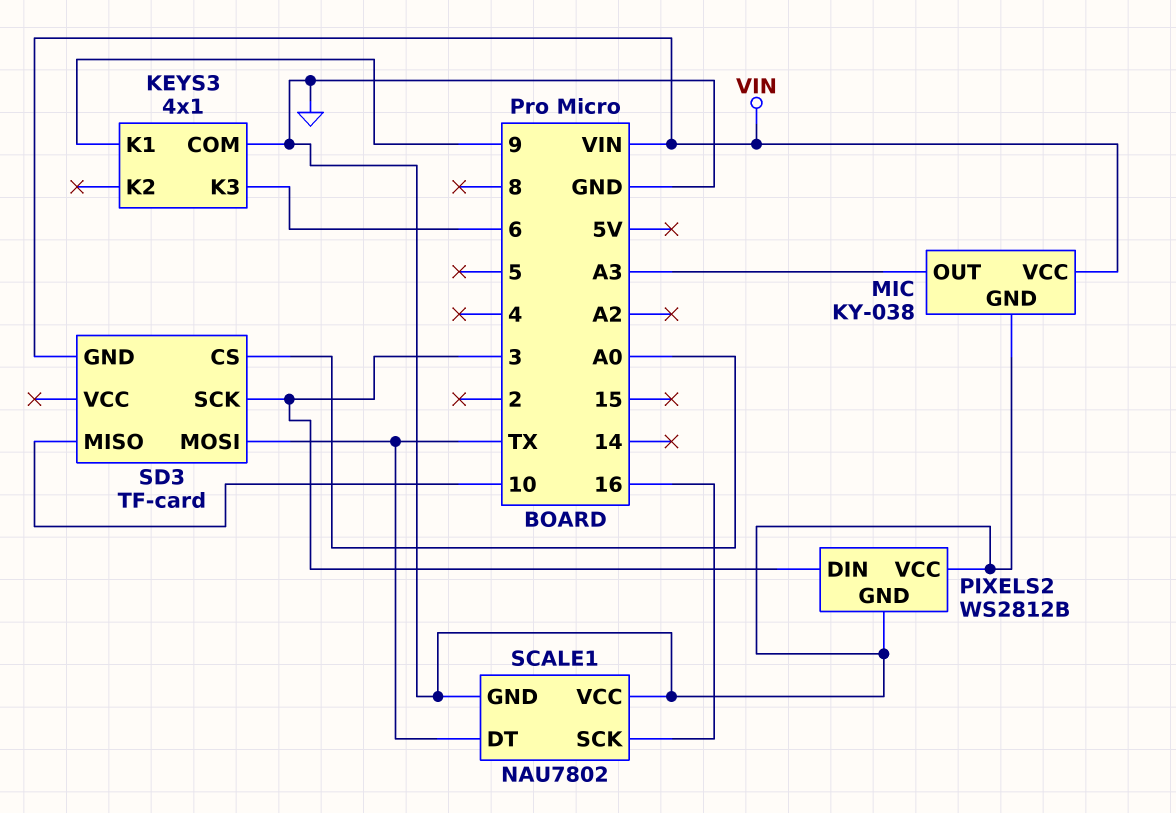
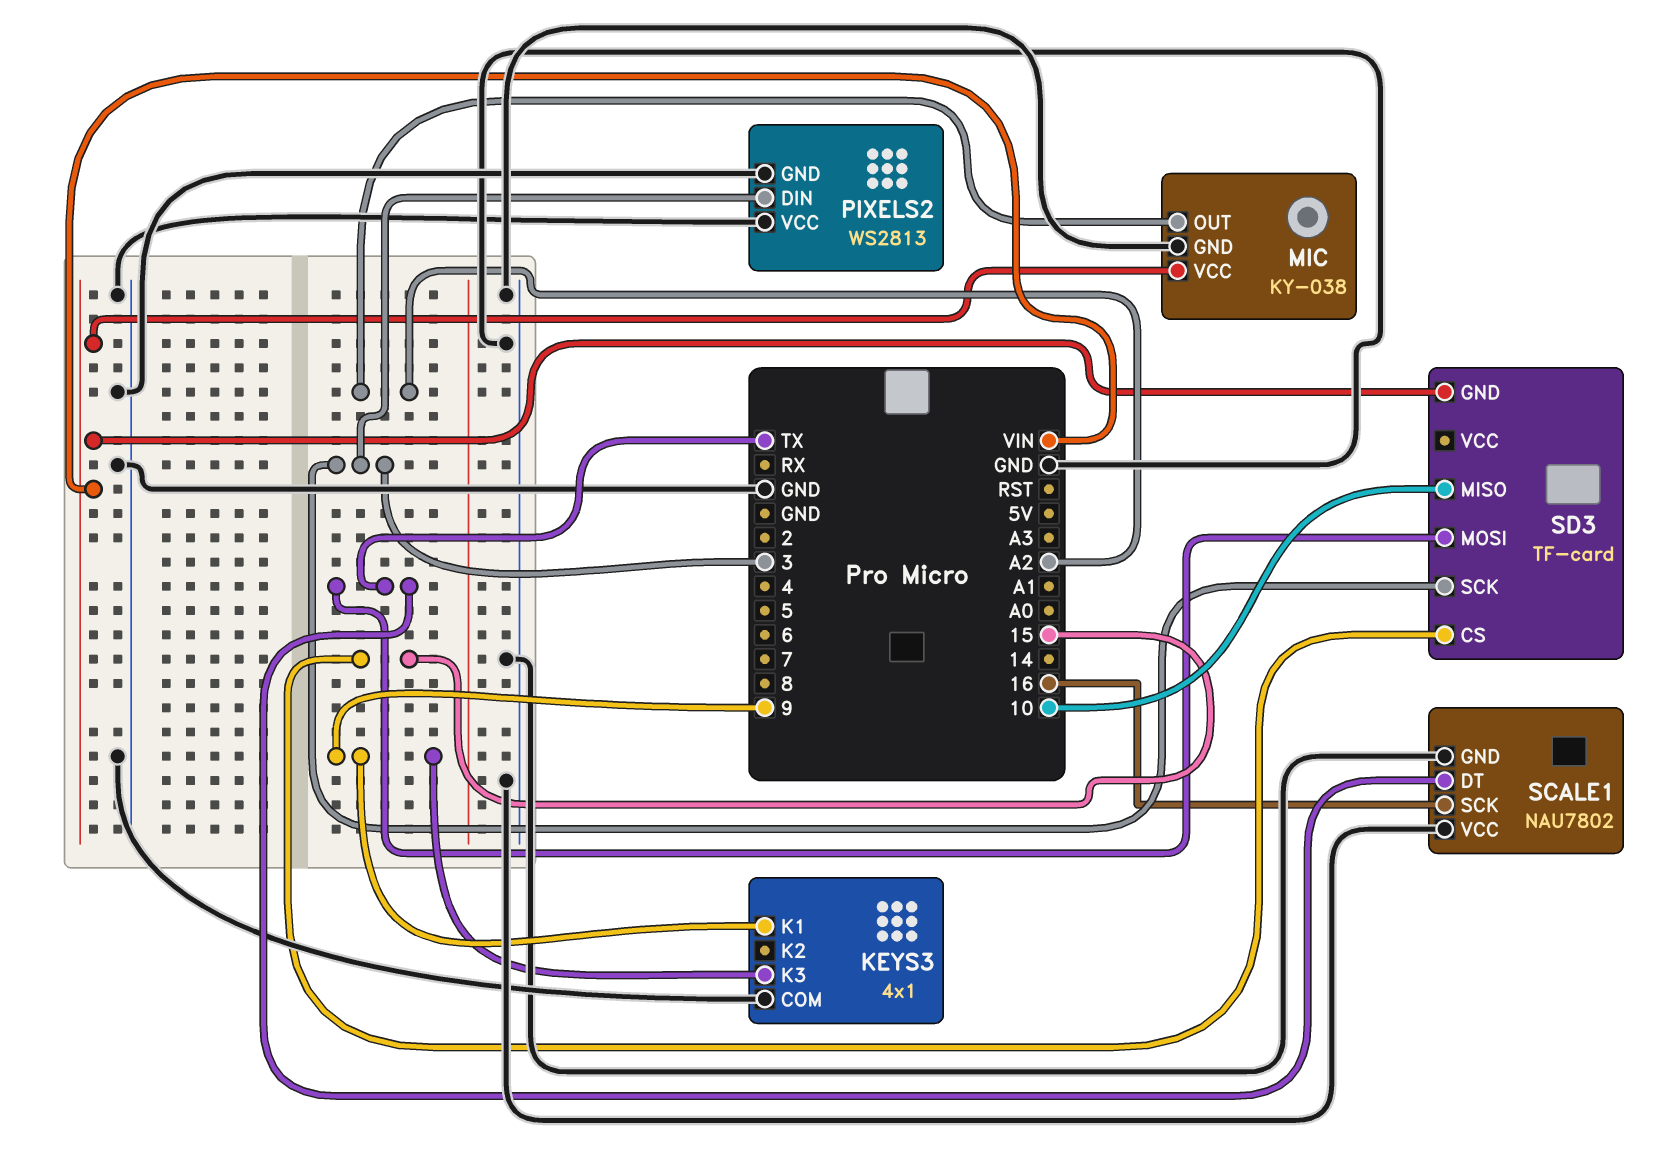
KEYS3 pin K3: 6 -> 9
MIC pin OUT: A3 -> A2
PIXELS2: WS2812B -> WS2813
SD3 pin CS: A0 -> 15

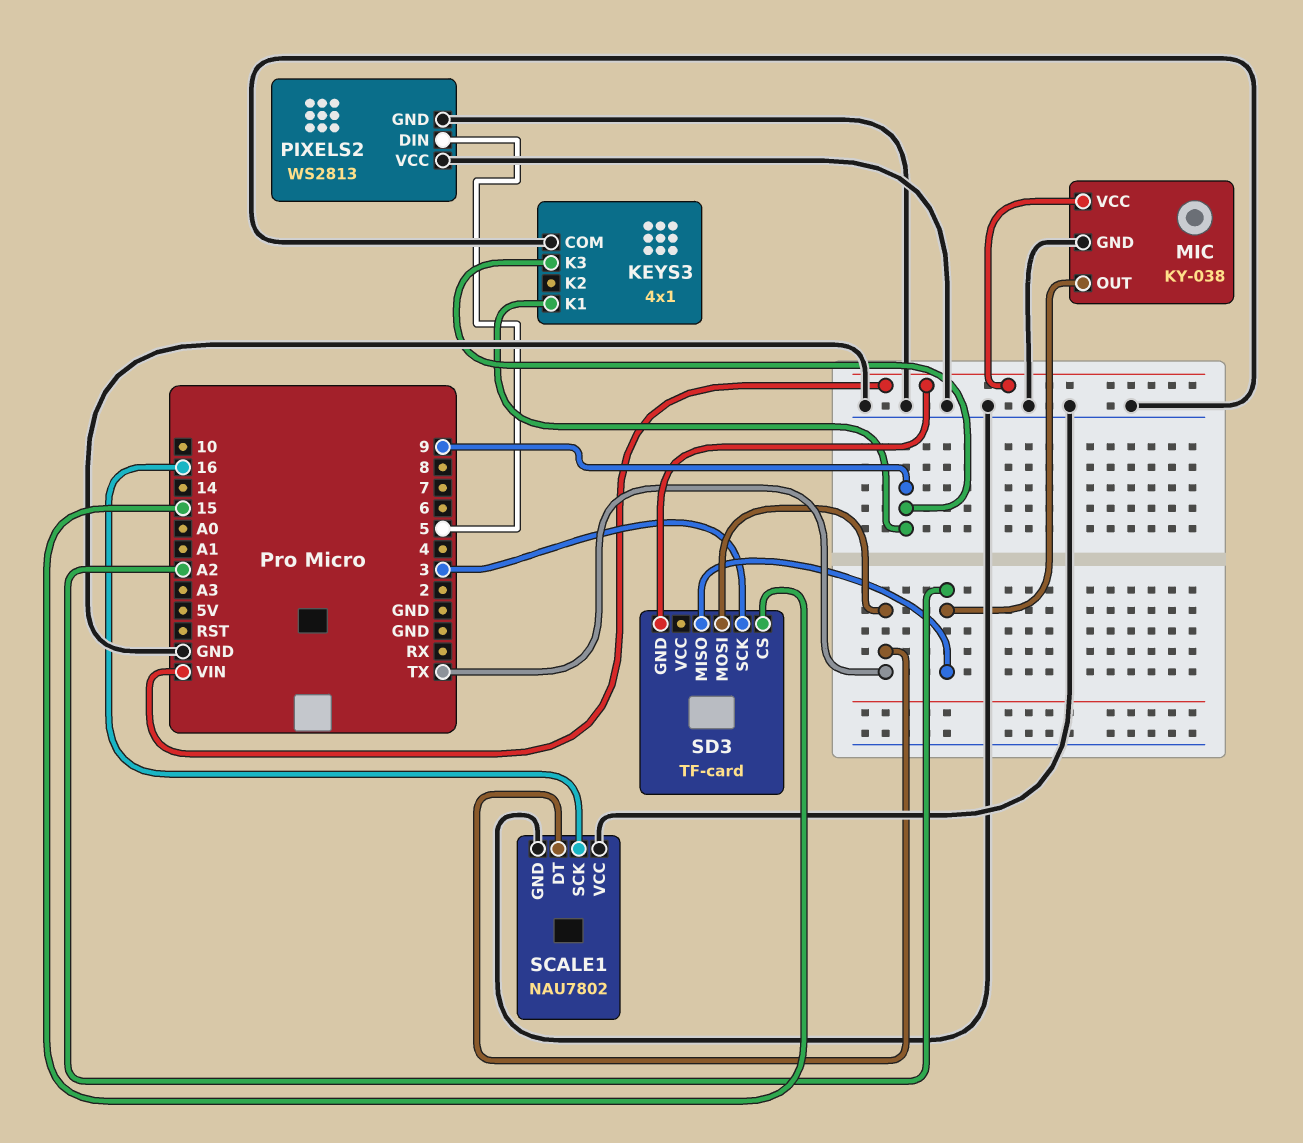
PIXELS2 pin DIN: 3 -> 5
SD3 pin MISO: 10 -> A2

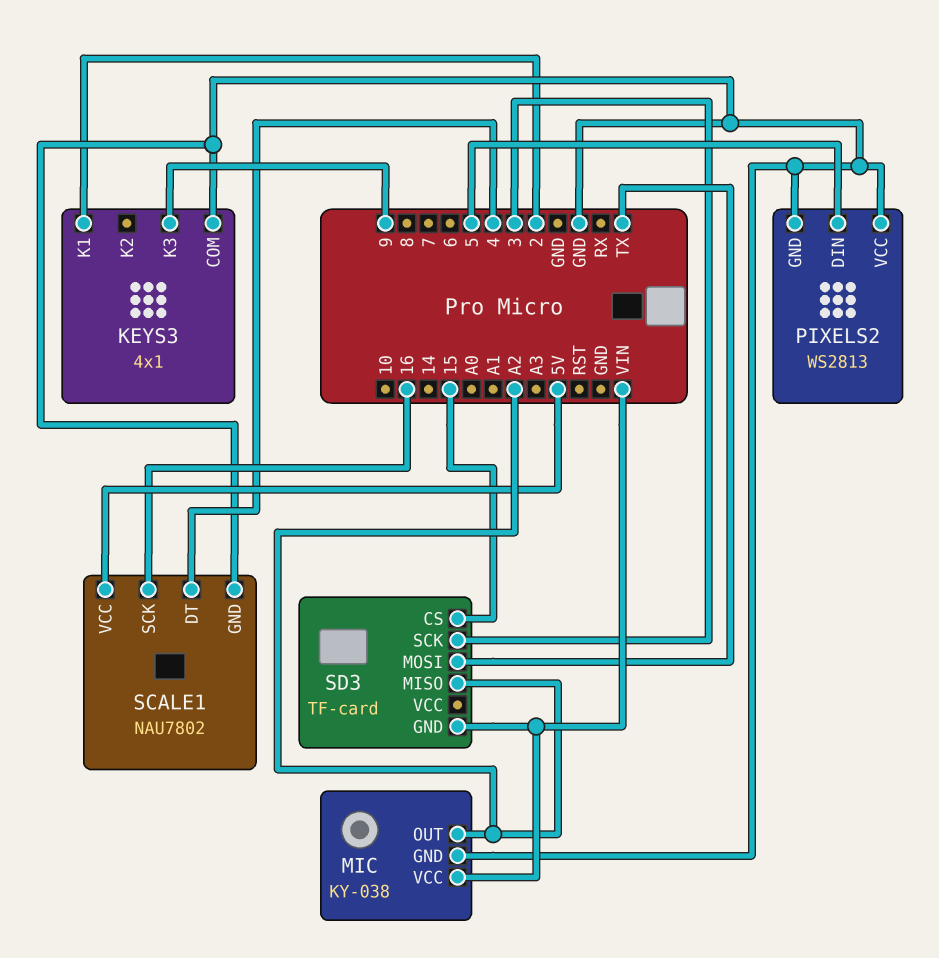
KEYS3 pin K1: 9 -> 2
SCALE1 pin DT: TX -> 4
SCALE1 pin VCC: GND -> 5V

